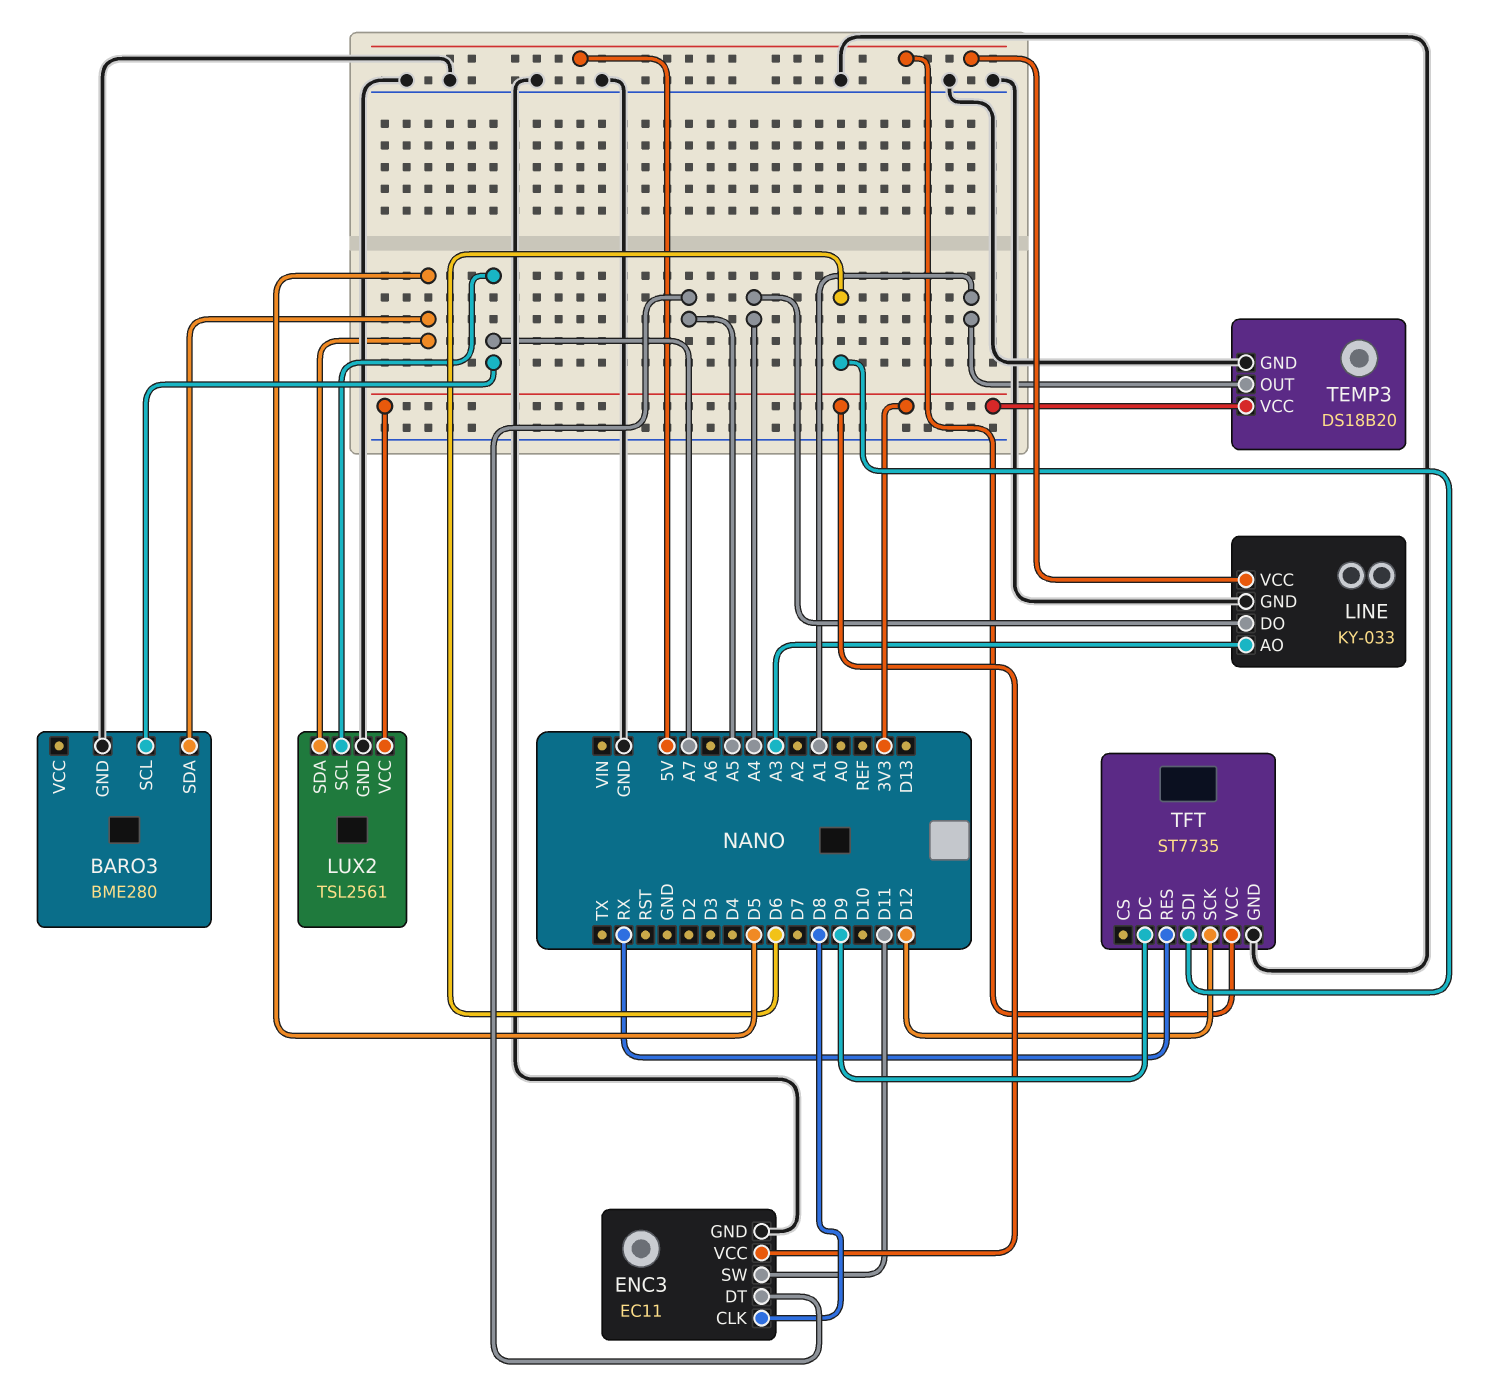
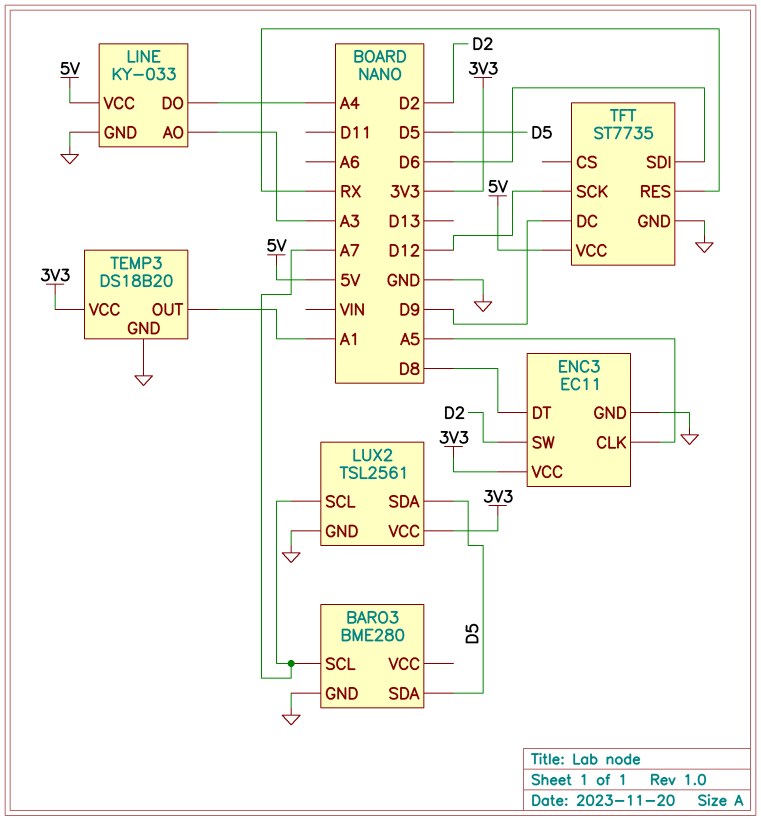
ENC3 pin CLK: D8 -> A5
ENC3 pin DT: A5 -> D8
ENC3 pin SW: D11 -> D2

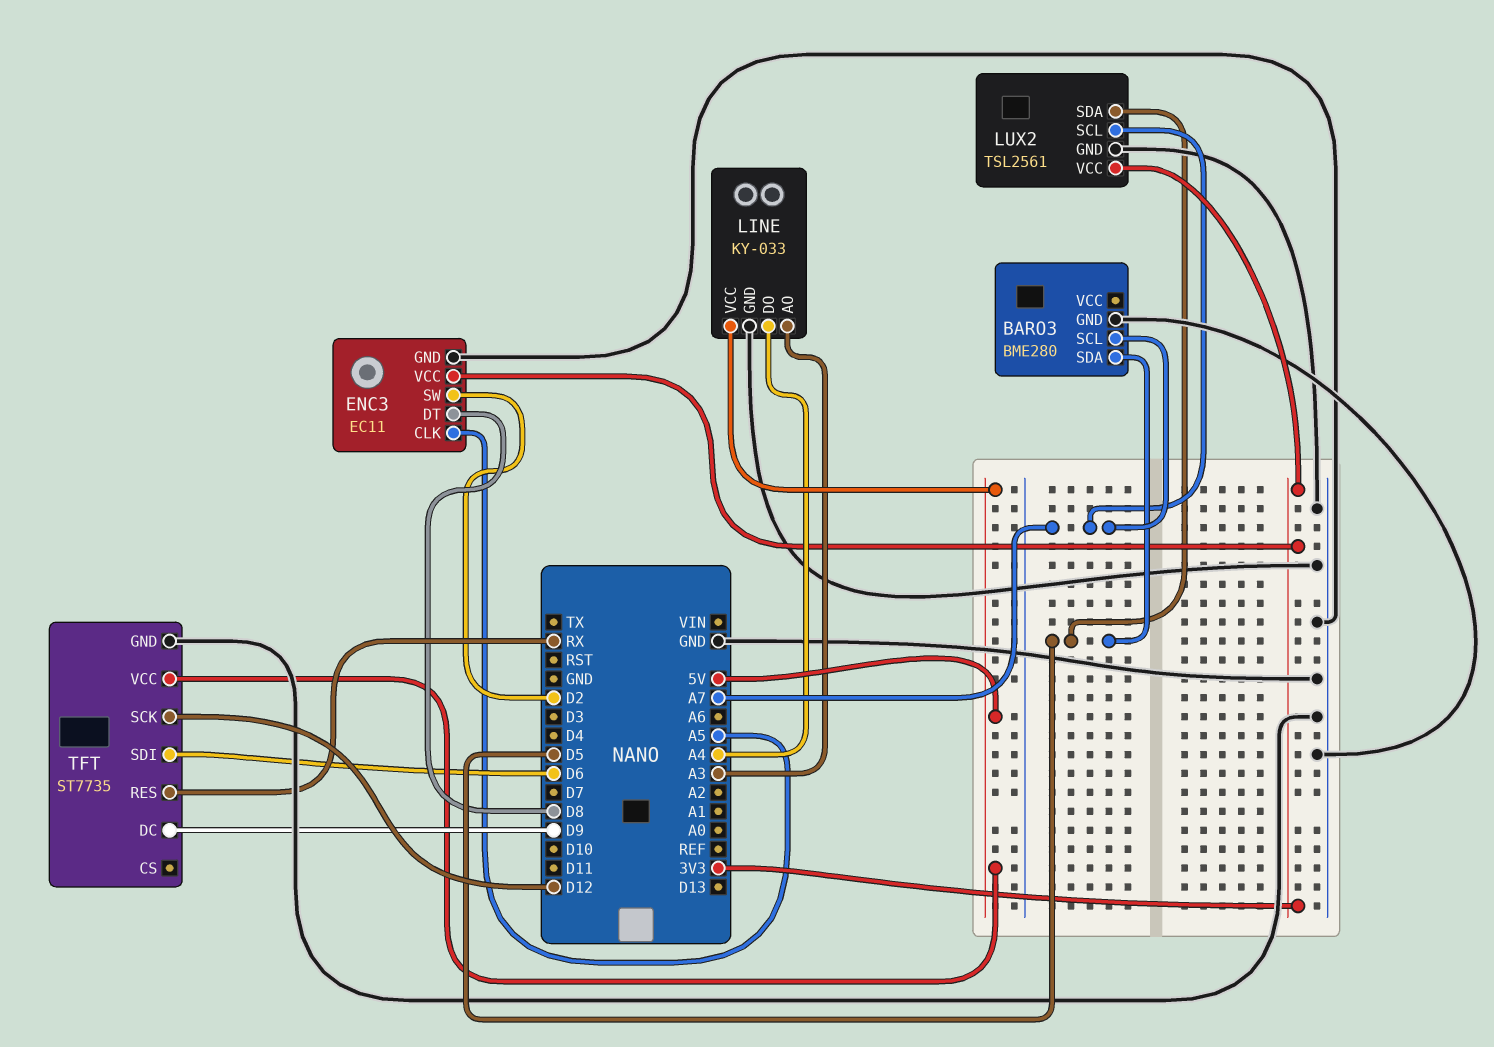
TEMP3: DS18B20 -> none
TEMP3 pin GND: GND -> none
TEMP3 pin OUT: A1 -> none
TEMP3 pin VCC: 3V3 -> none

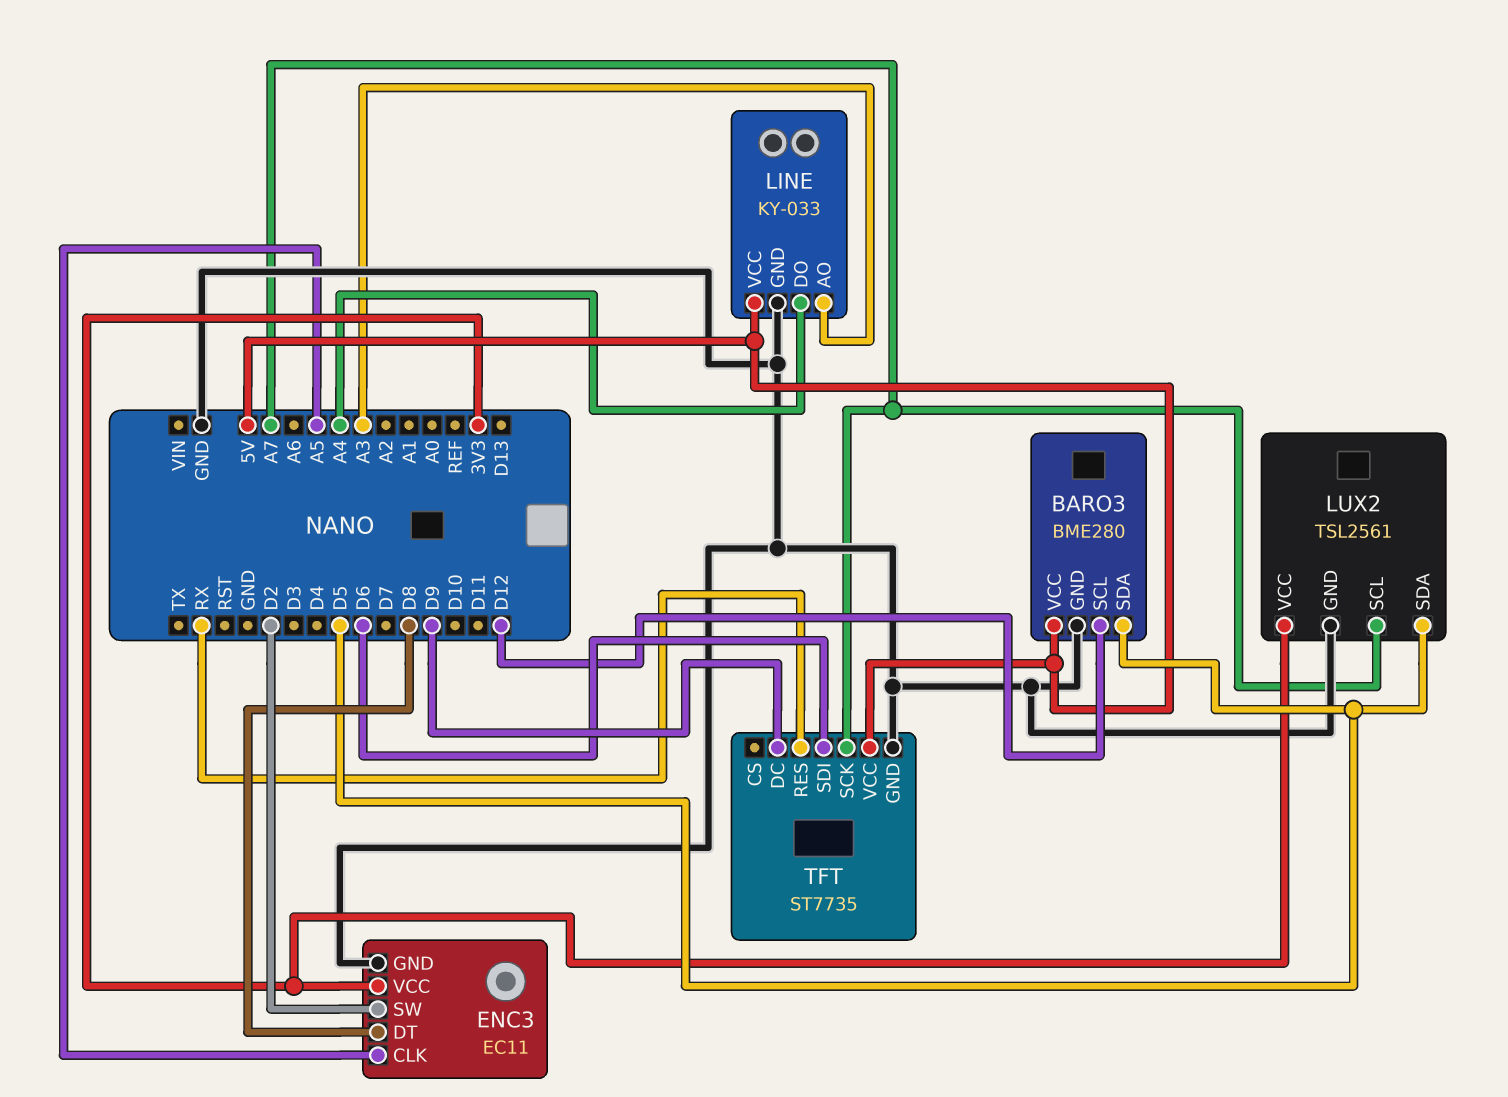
BARO3 pin SCL: A7 -> D12
BARO3 pin VCC: none -> 5V
TFT pin SCK: D12 -> A7

